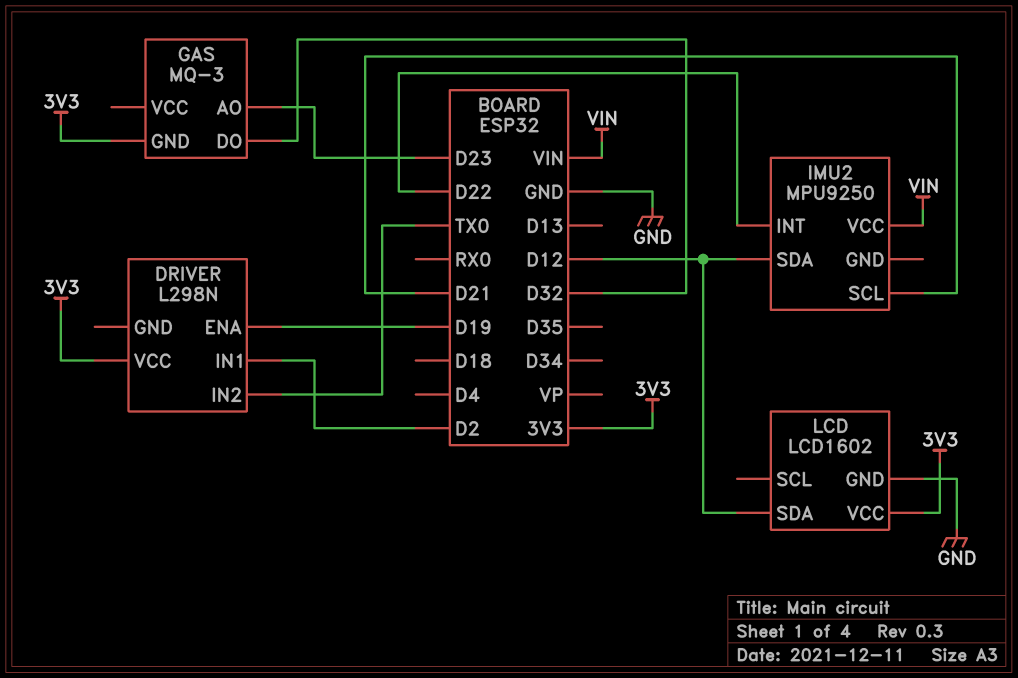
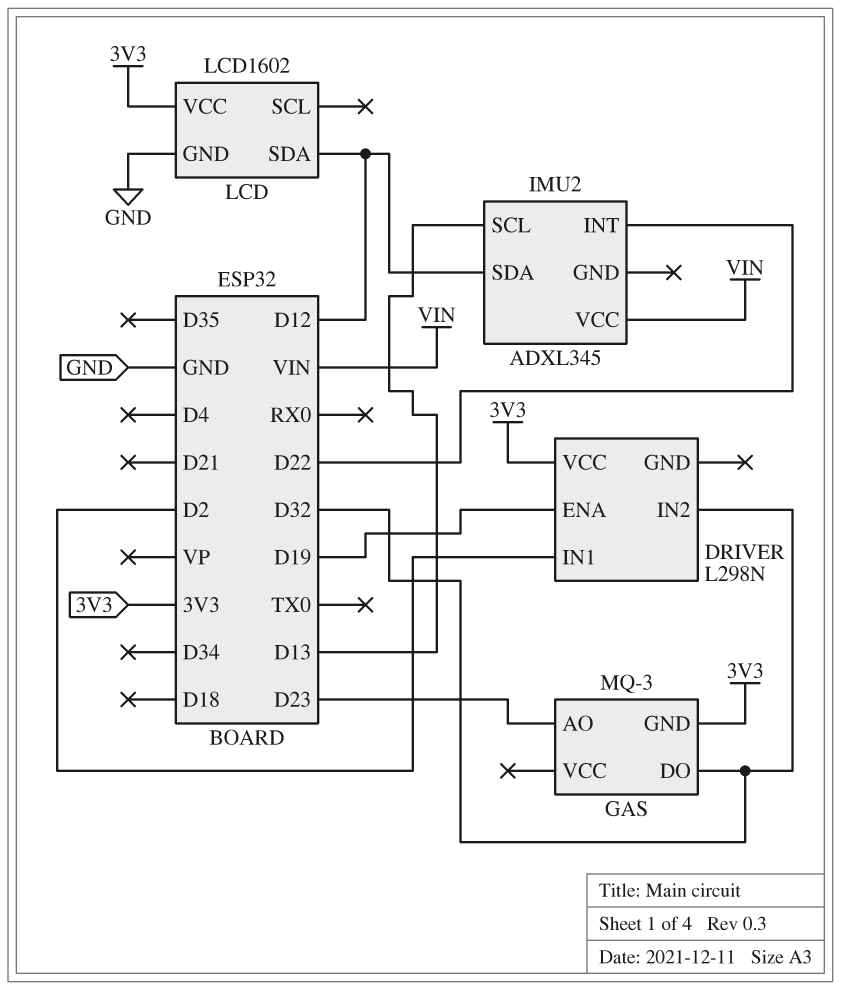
DRIVER pin IN2: TX0 -> D32
IMU2: MPU9250 -> ADXL345
IMU2 pin SCL: D21 -> D13

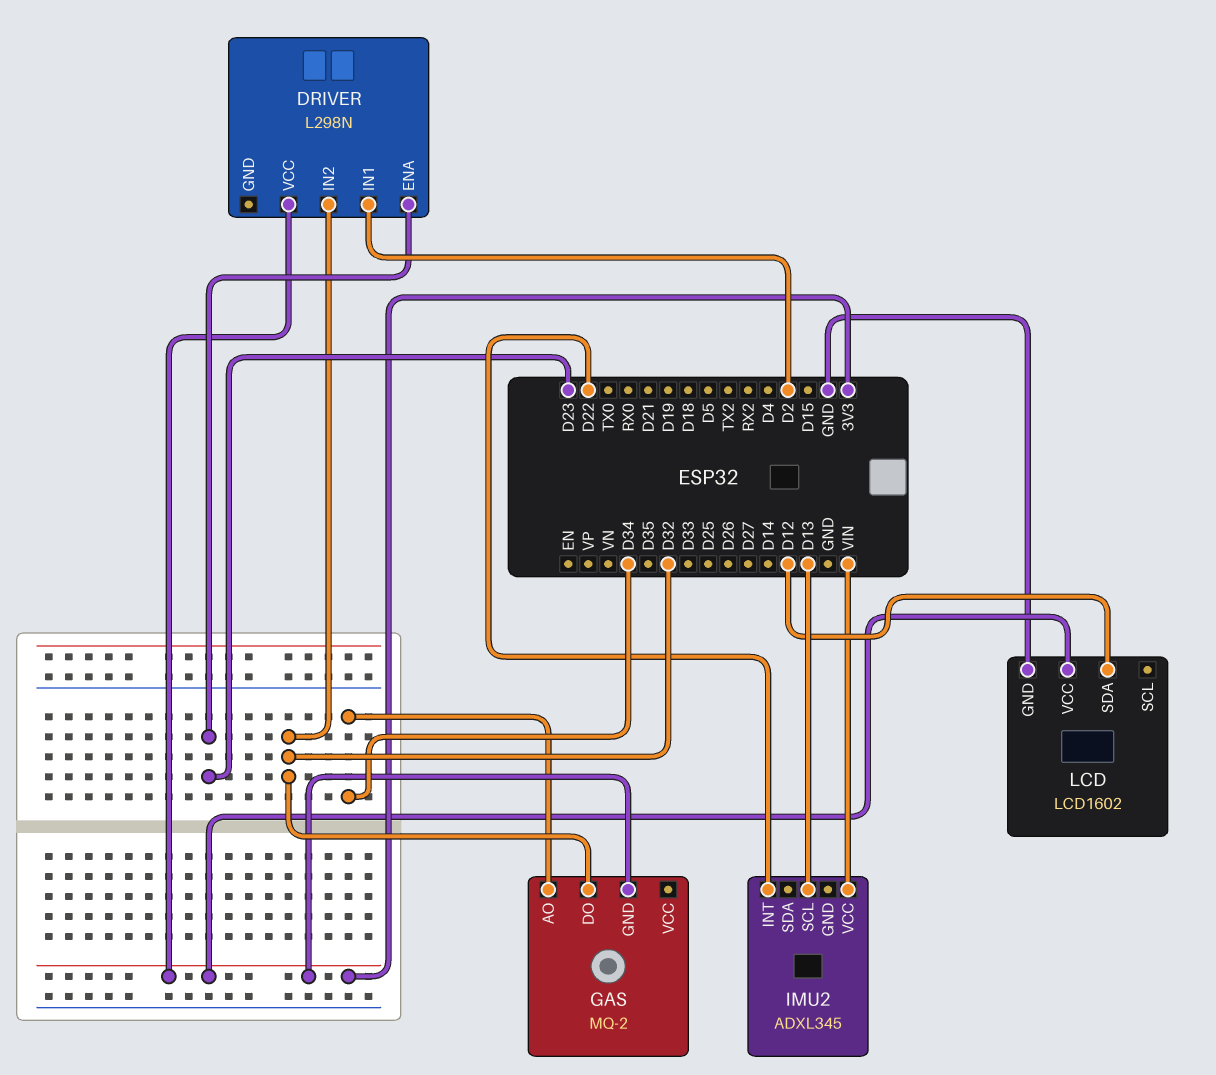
DRIVER pin ENA: D19 -> D23
GAS: MQ-3 -> MQ-2
GAS pin AO: D23 -> D34
IMU2 pin SDA: D12 -> none

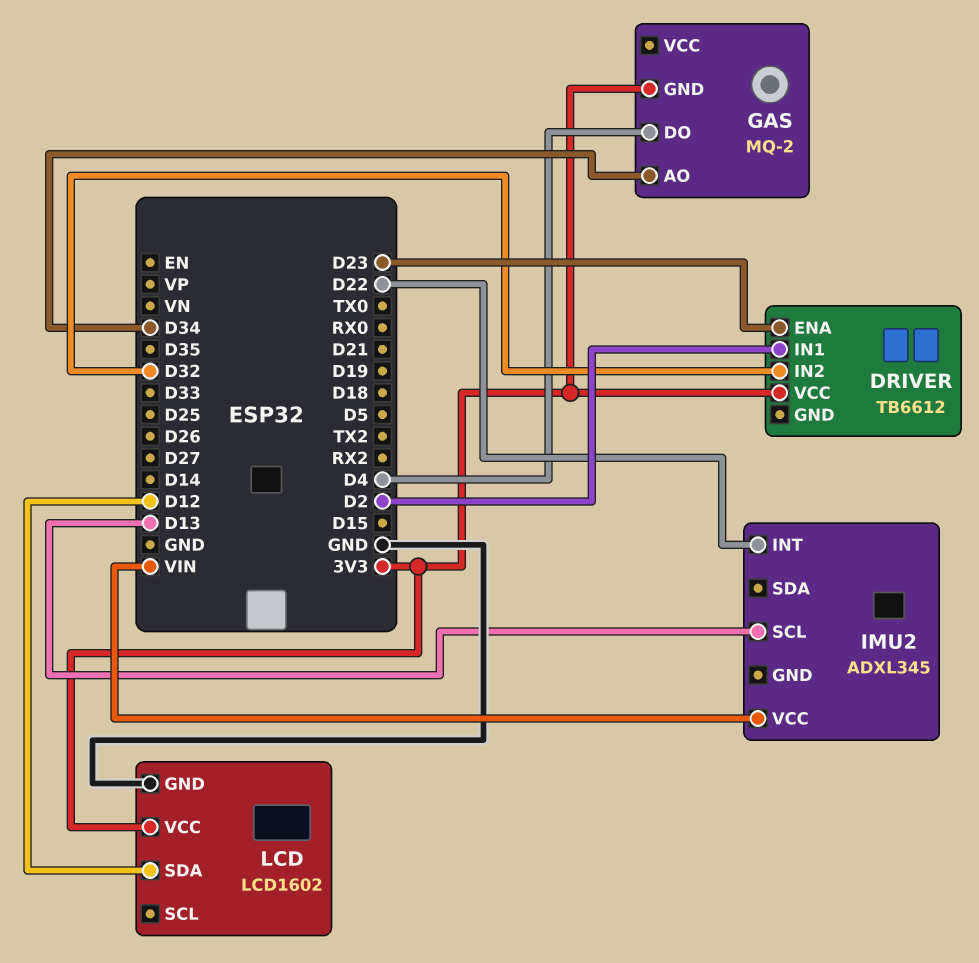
DRIVER: L298N -> TB6612
GAS pin DO: D32 -> D4

